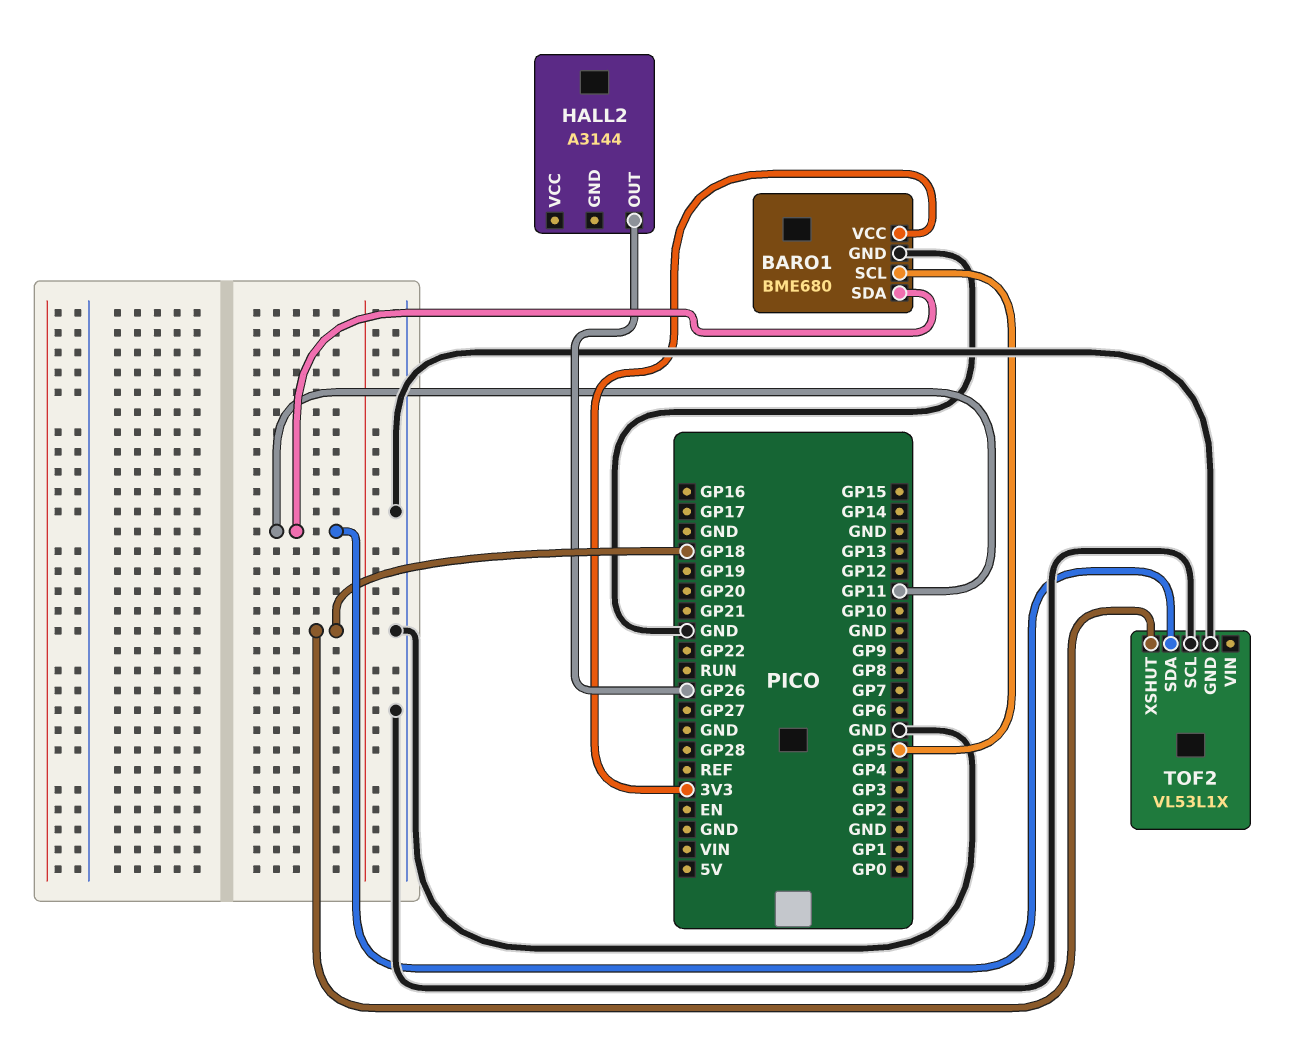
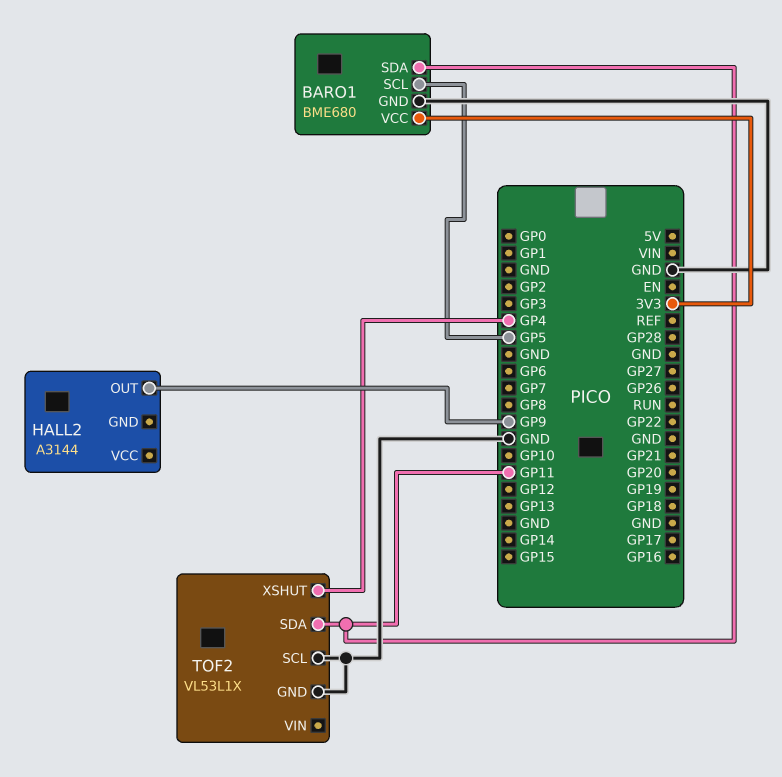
HALL2 pin OUT: GP26 -> GP9
TOF2 pin XSHUT: GP18 -> GP4

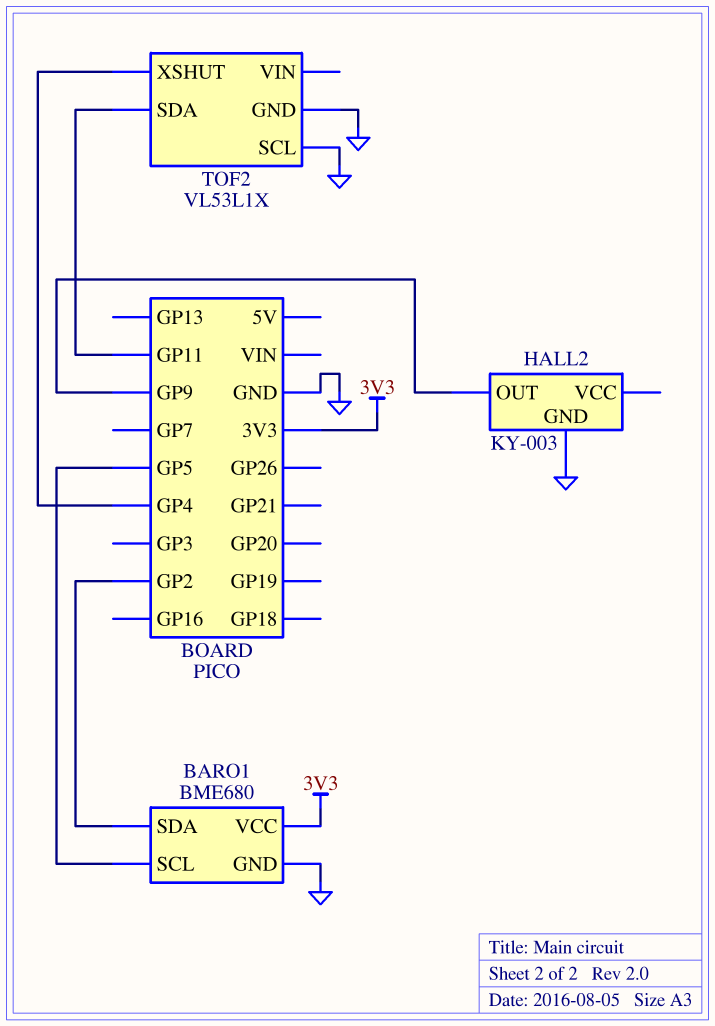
BARO1 pin SDA: GP11 -> GP2
HALL2: A3144 -> KY-003
HALL2 pin GND: none -> GND

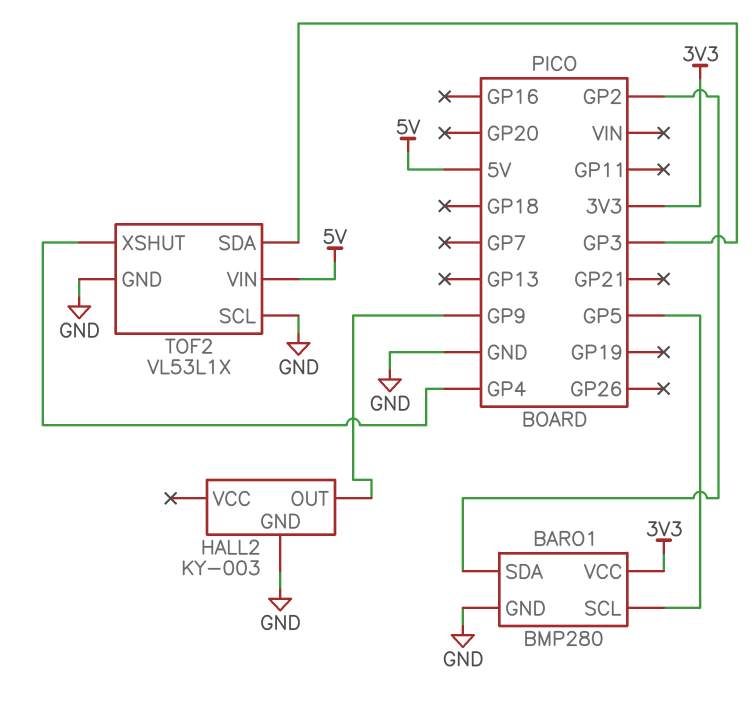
BARO1: BME680 -> BMP280
TOF2 pin SDA: GP11 -> GP3
TOF2 pin VIN: none -> 5V

